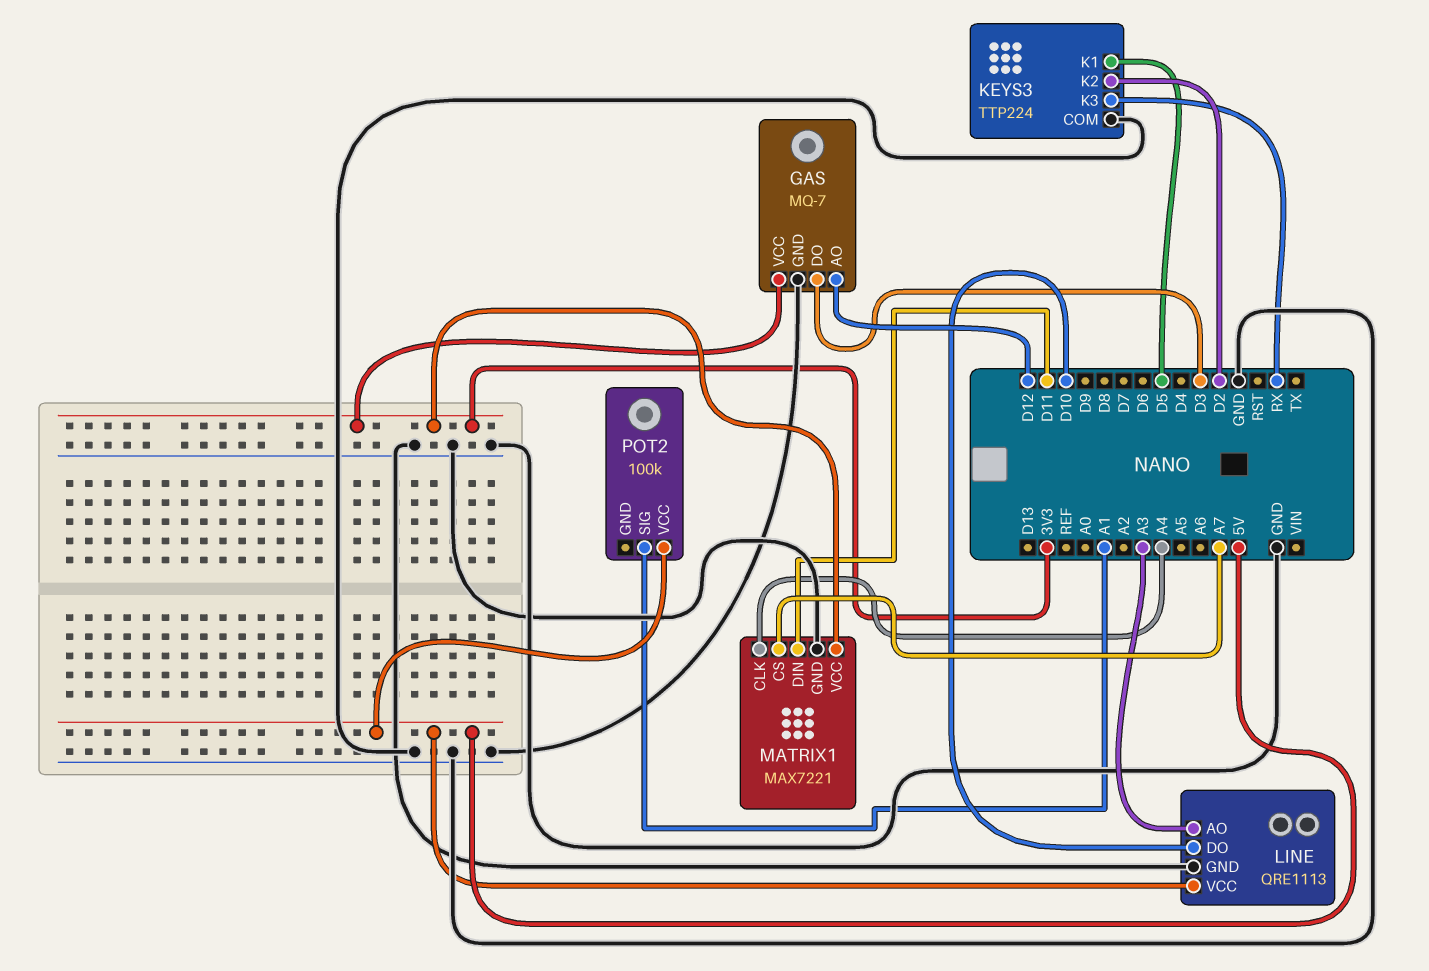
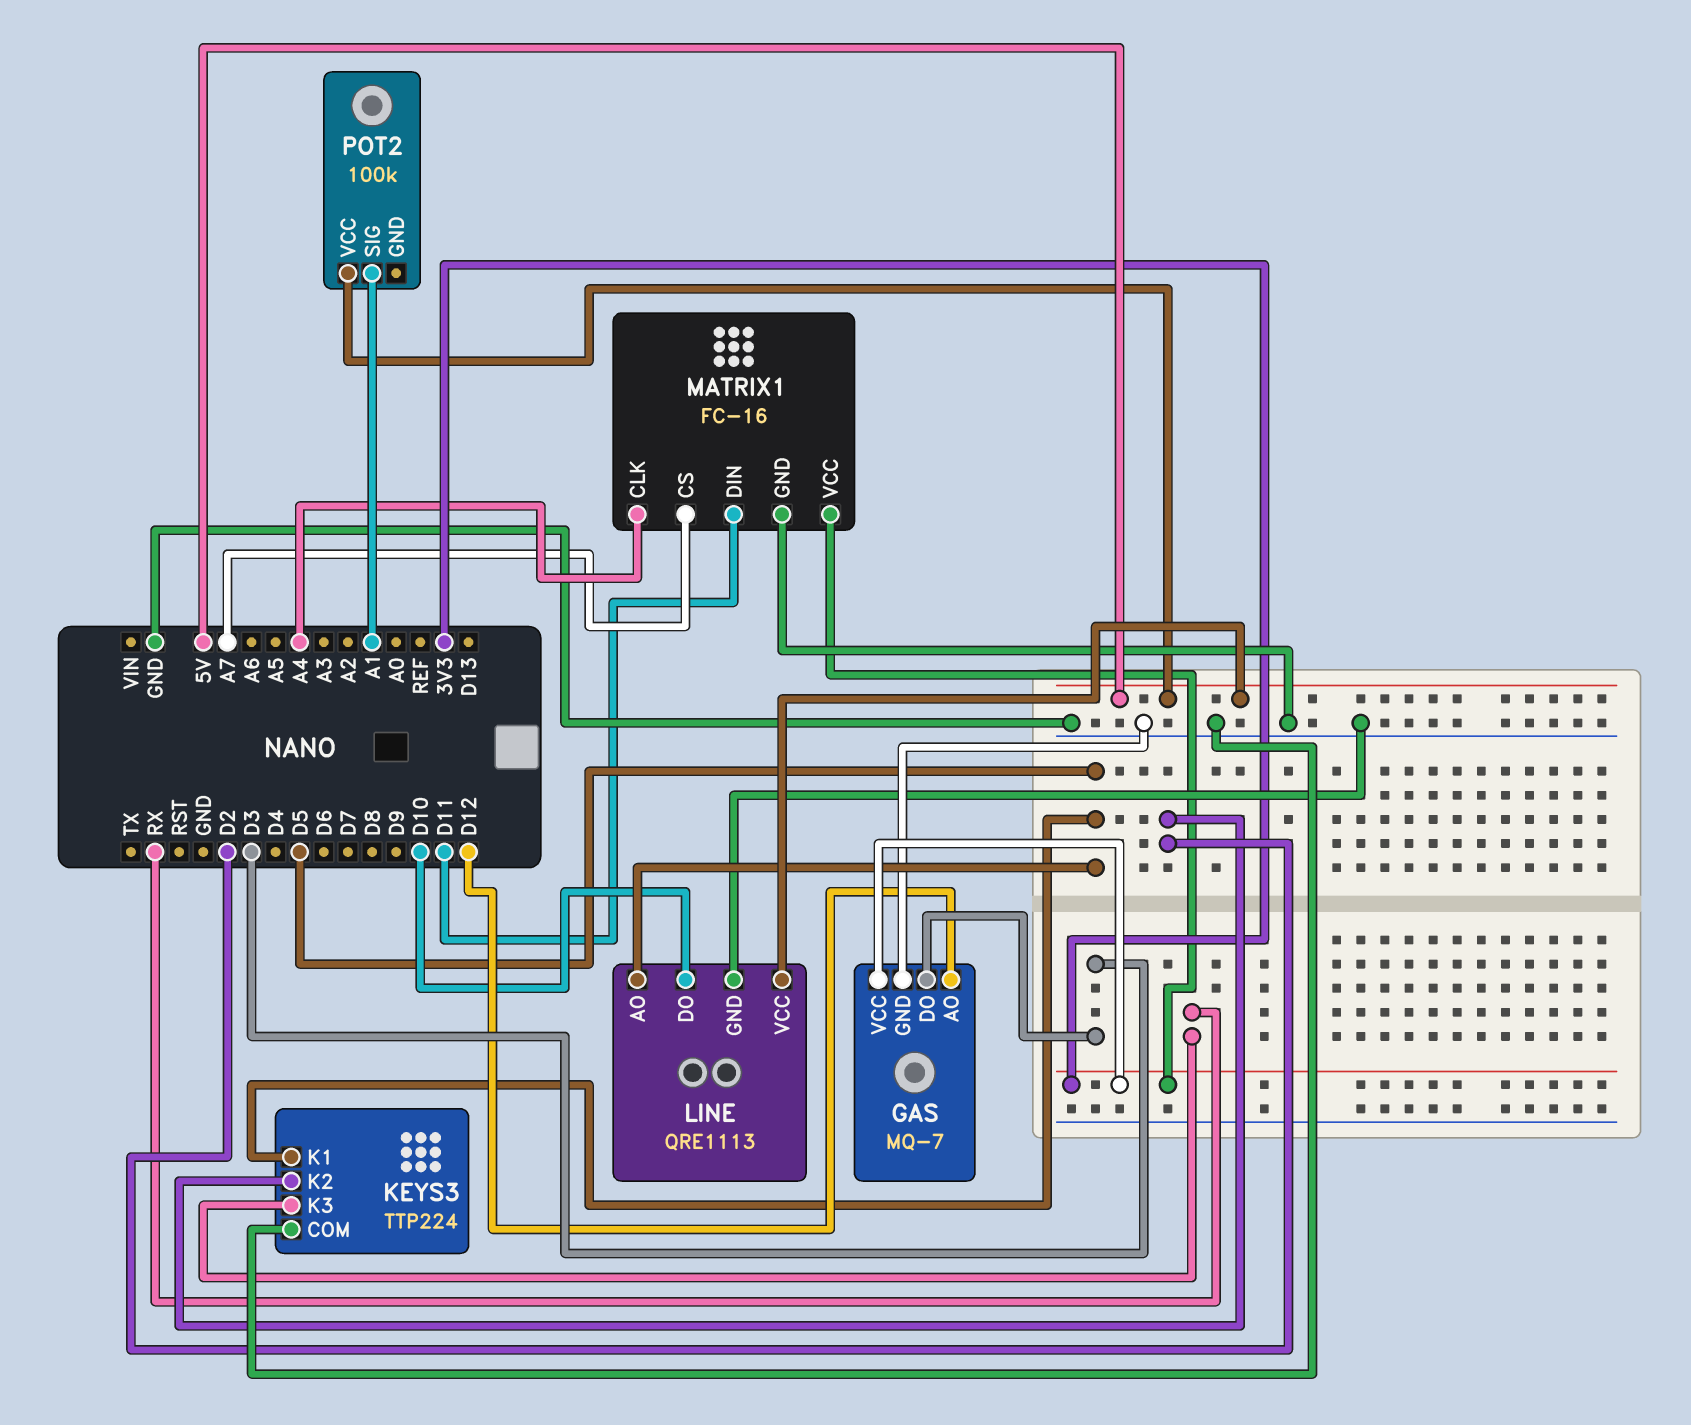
LINE pin AO: A3 -> D5
MATRIX1: MAX7221 -> FC-16

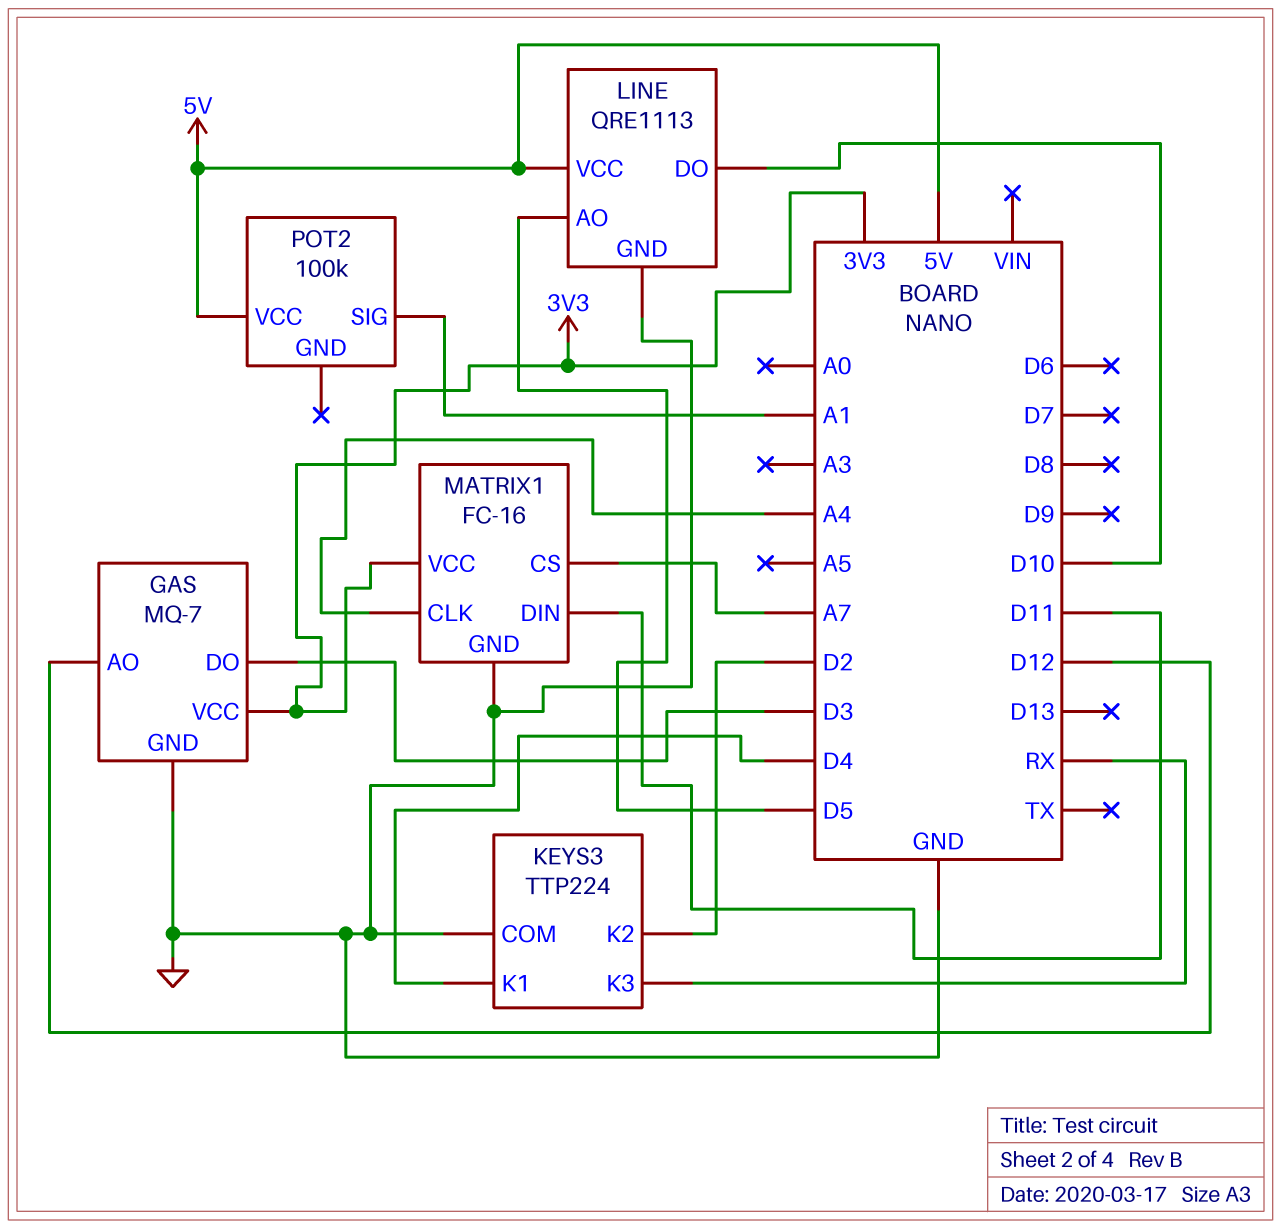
KEYS3 pin K1: D5 -> D4

